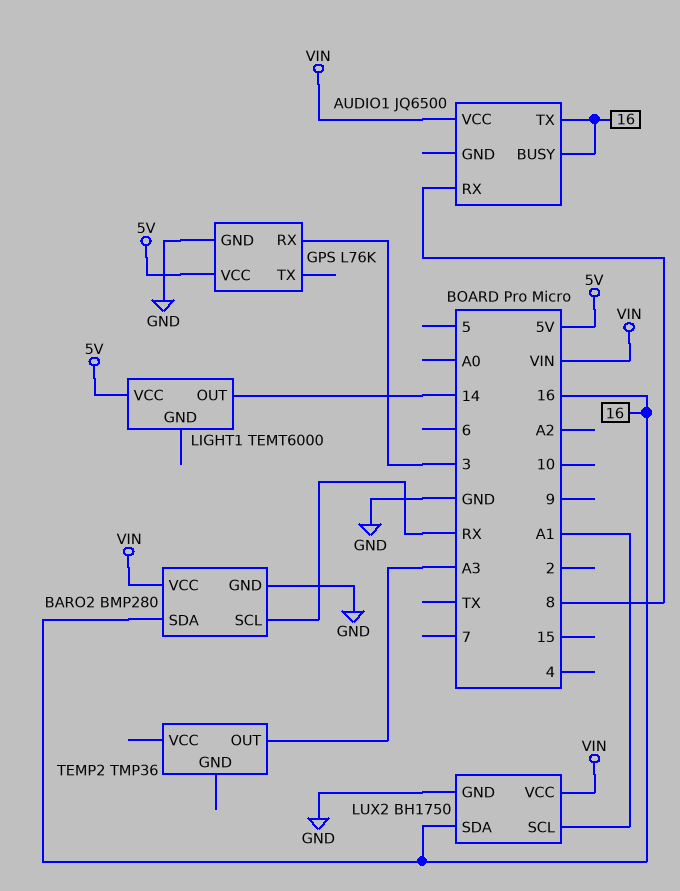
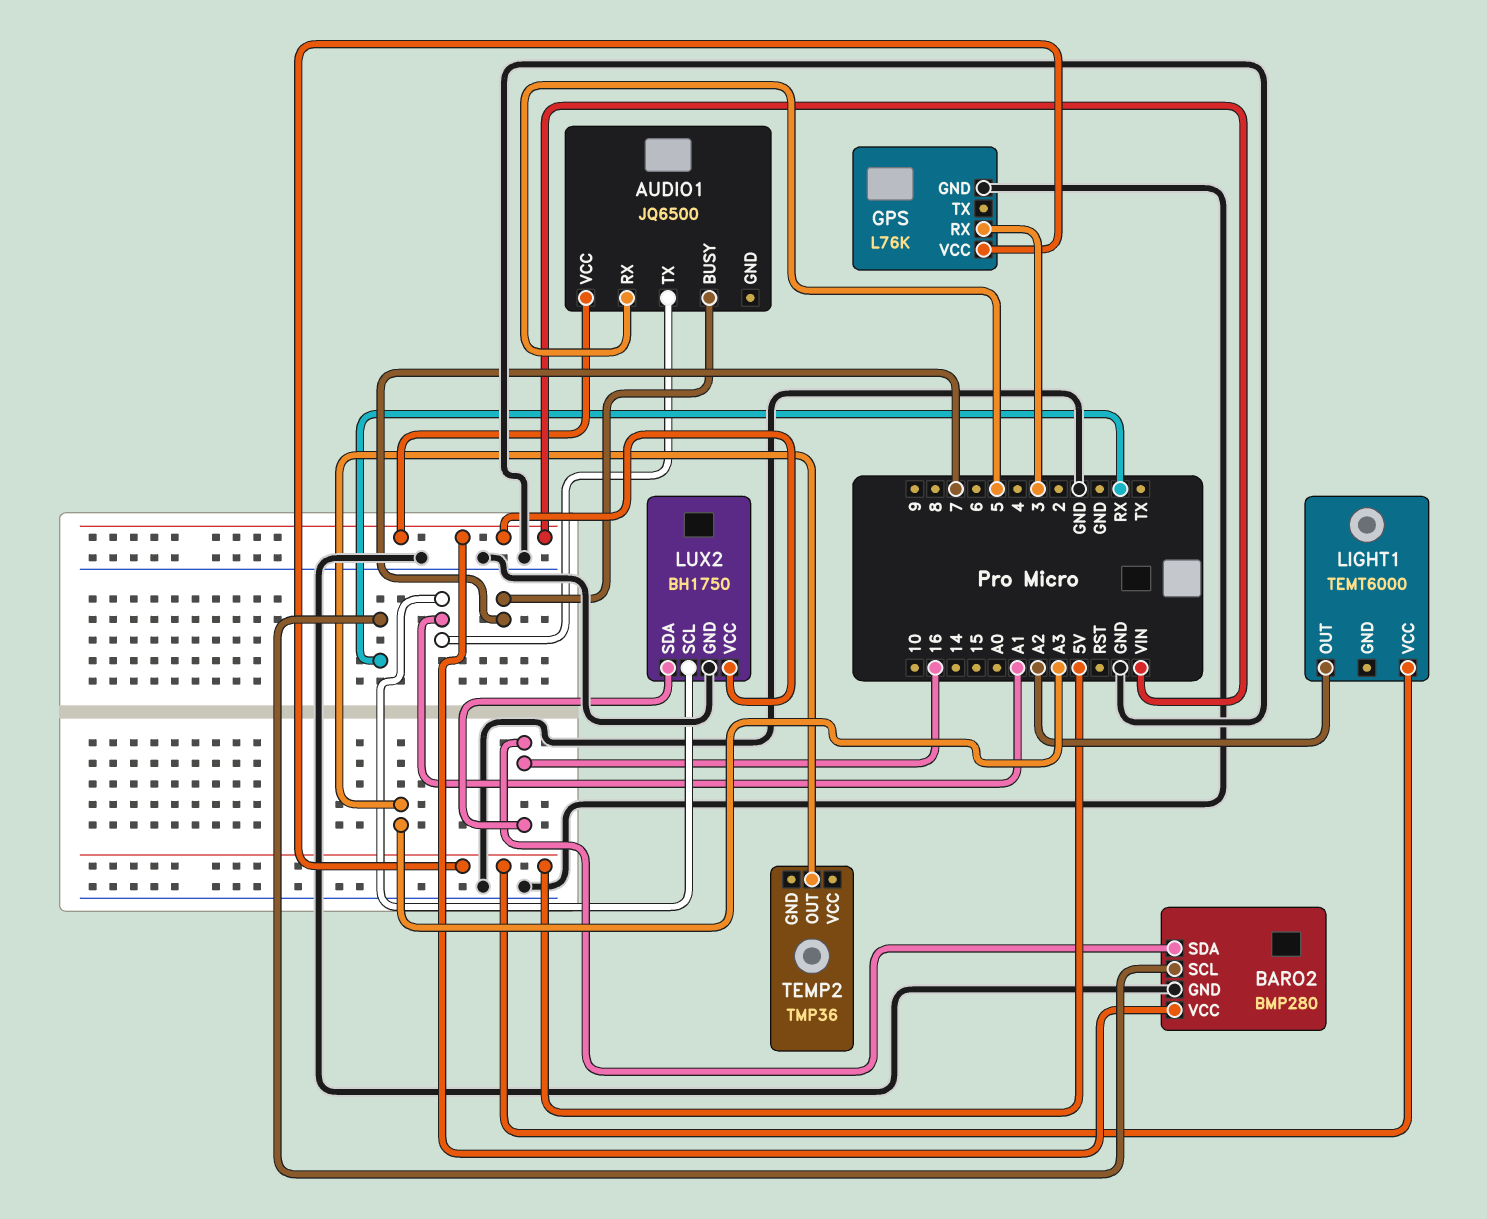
AUDIO1 pin BUSY: 16 -> 7
AUDIO1 pin RX: 8 -> 5
AUDIO1 pin TX: 16 -> A1
LIGHT1 pin OUT: 14 -> A2

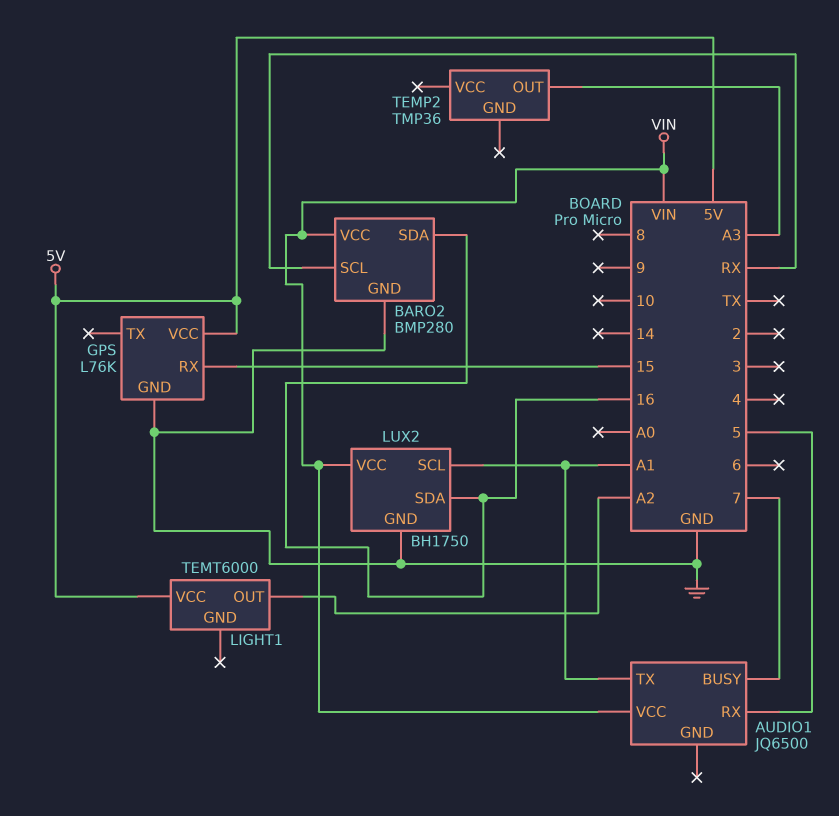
GPS pin RX: 3 -> 15

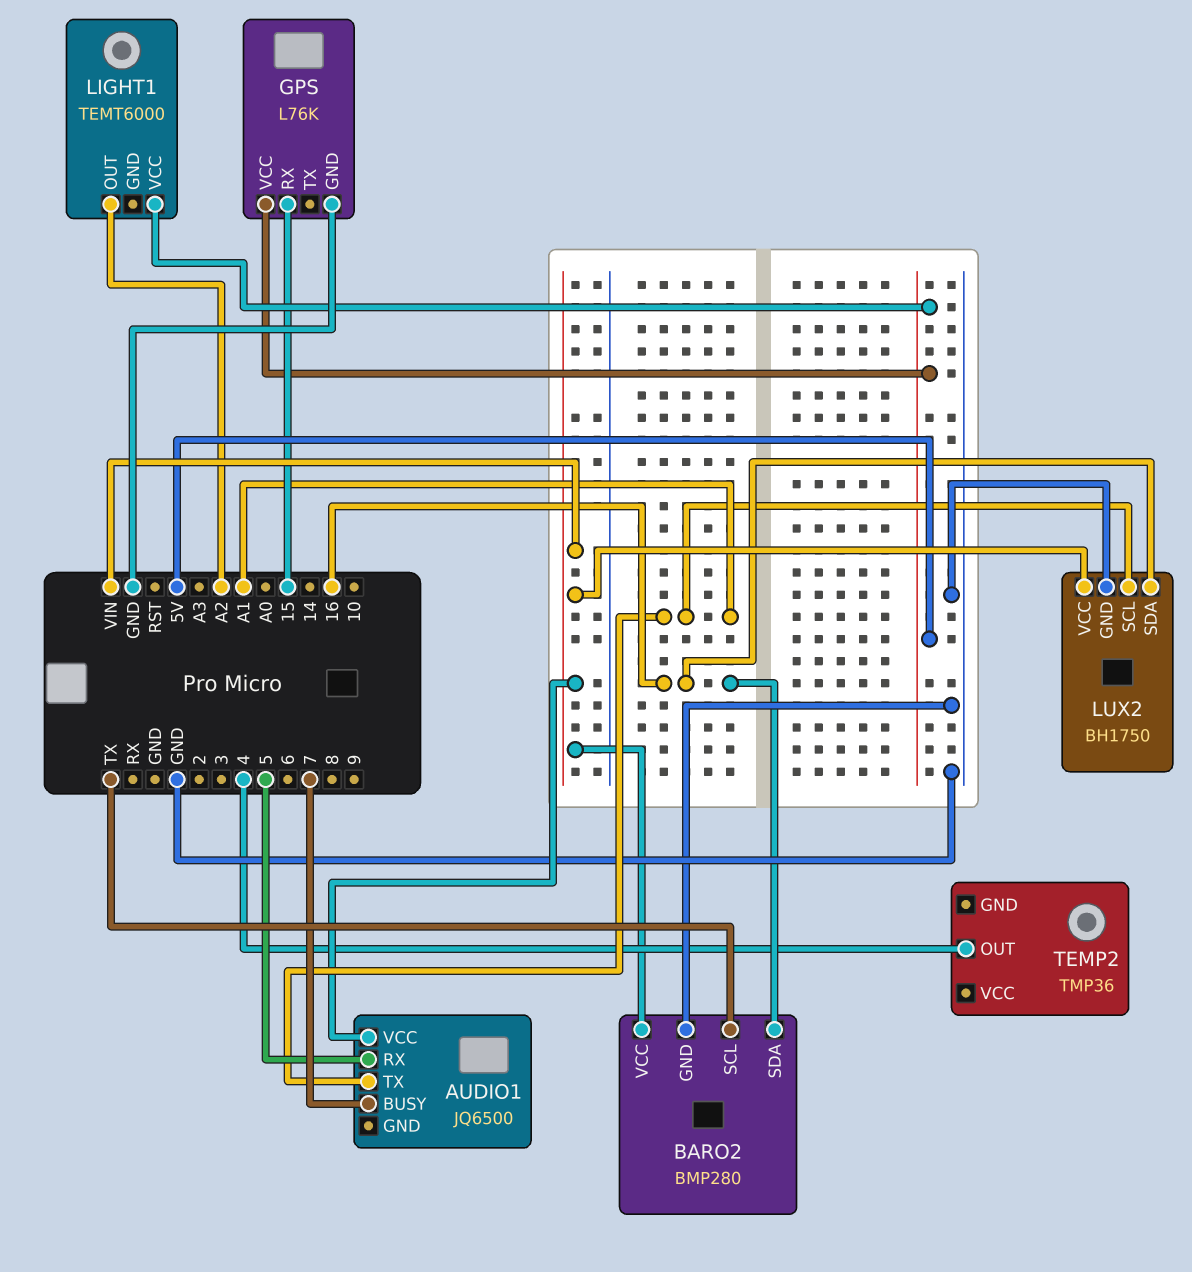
BARO2 pin SCL: RX -> TX
TEMP2 pin OUT: A3 -> 4

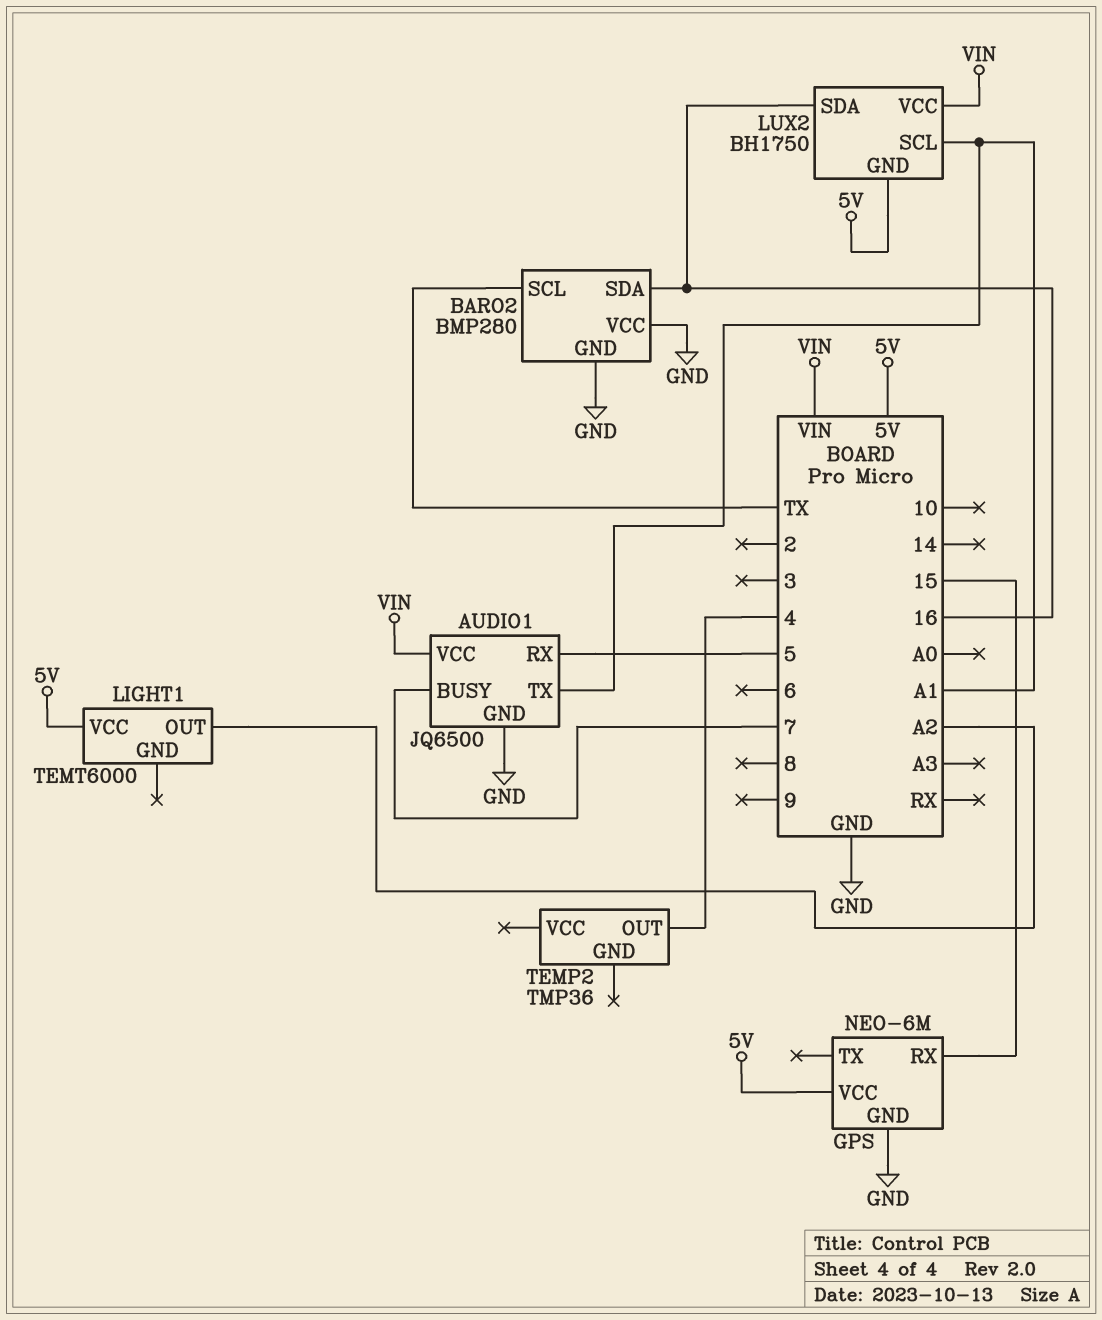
AUDIO1 pin GND: none -> GND
BARO2 pin VCC: VIN -> GND
GPS: L76K -> NEO-6M
LUX2 pin GND: GND -> 5V

